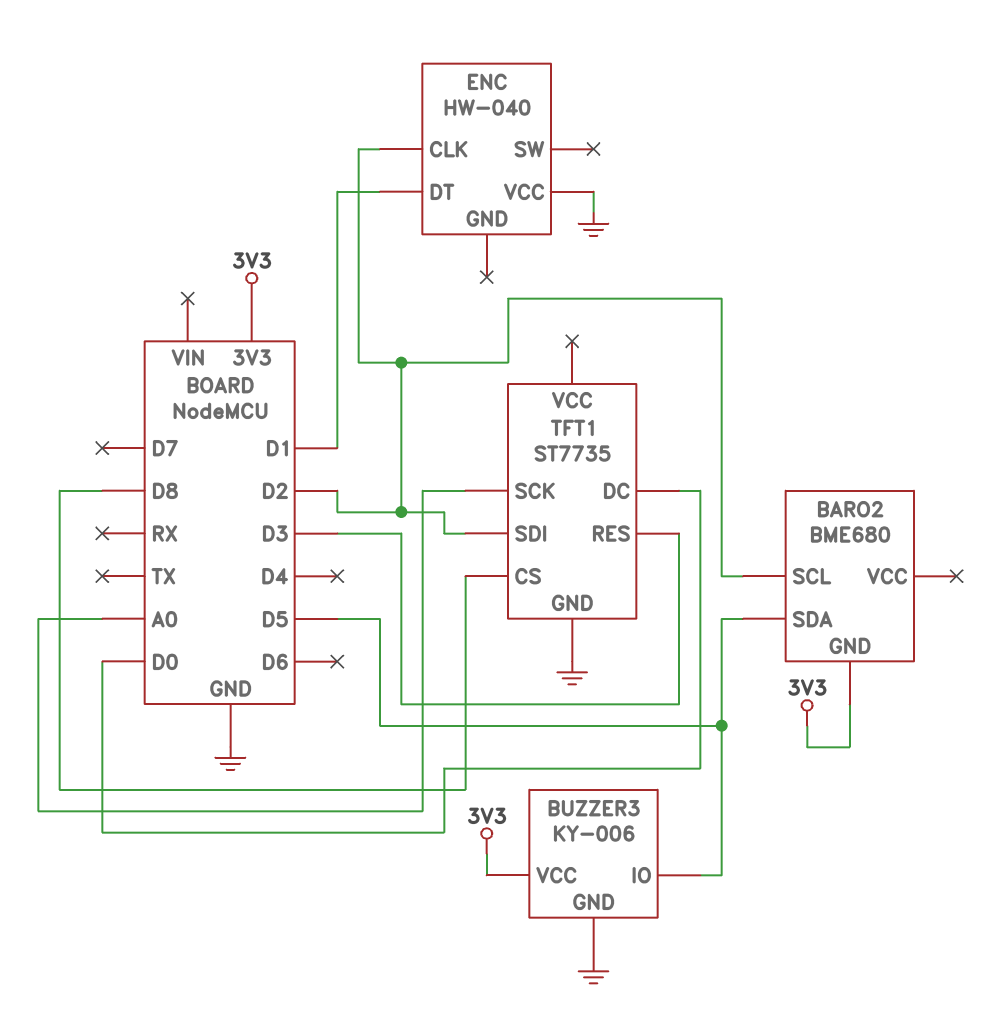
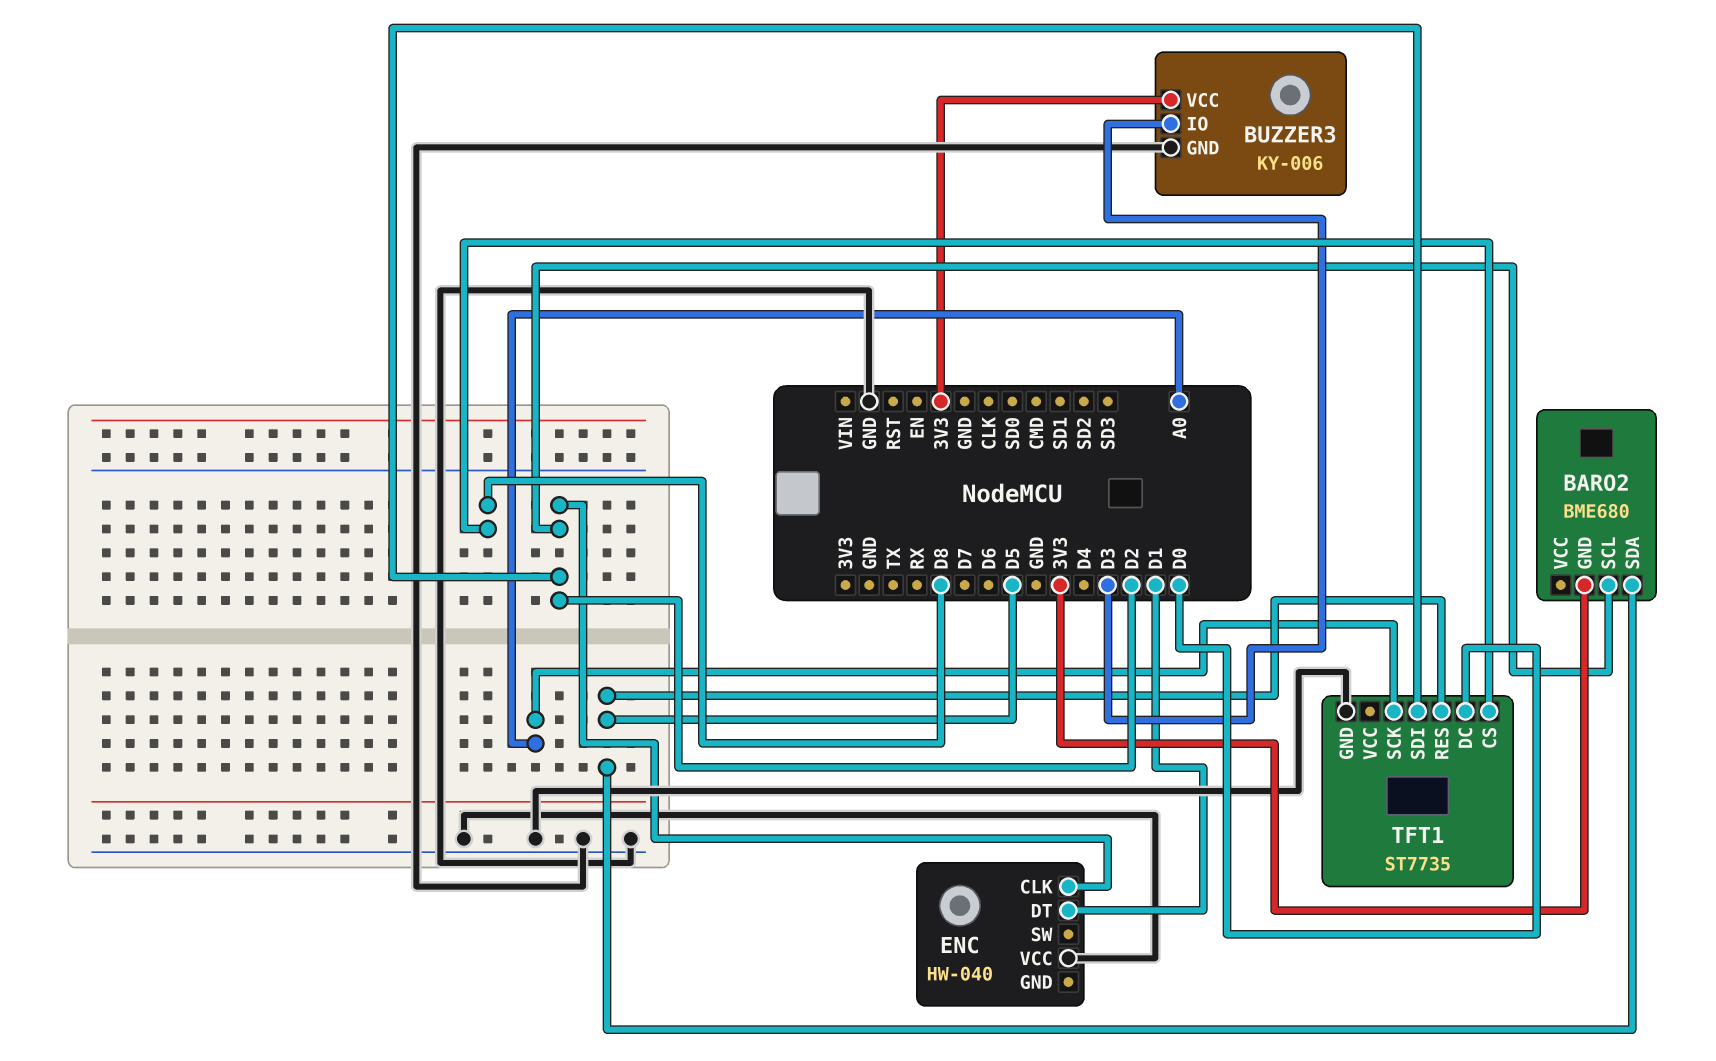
BUZZER3 pin IO: D5 -> D3
TFT1 pin RES: D3 -> D5

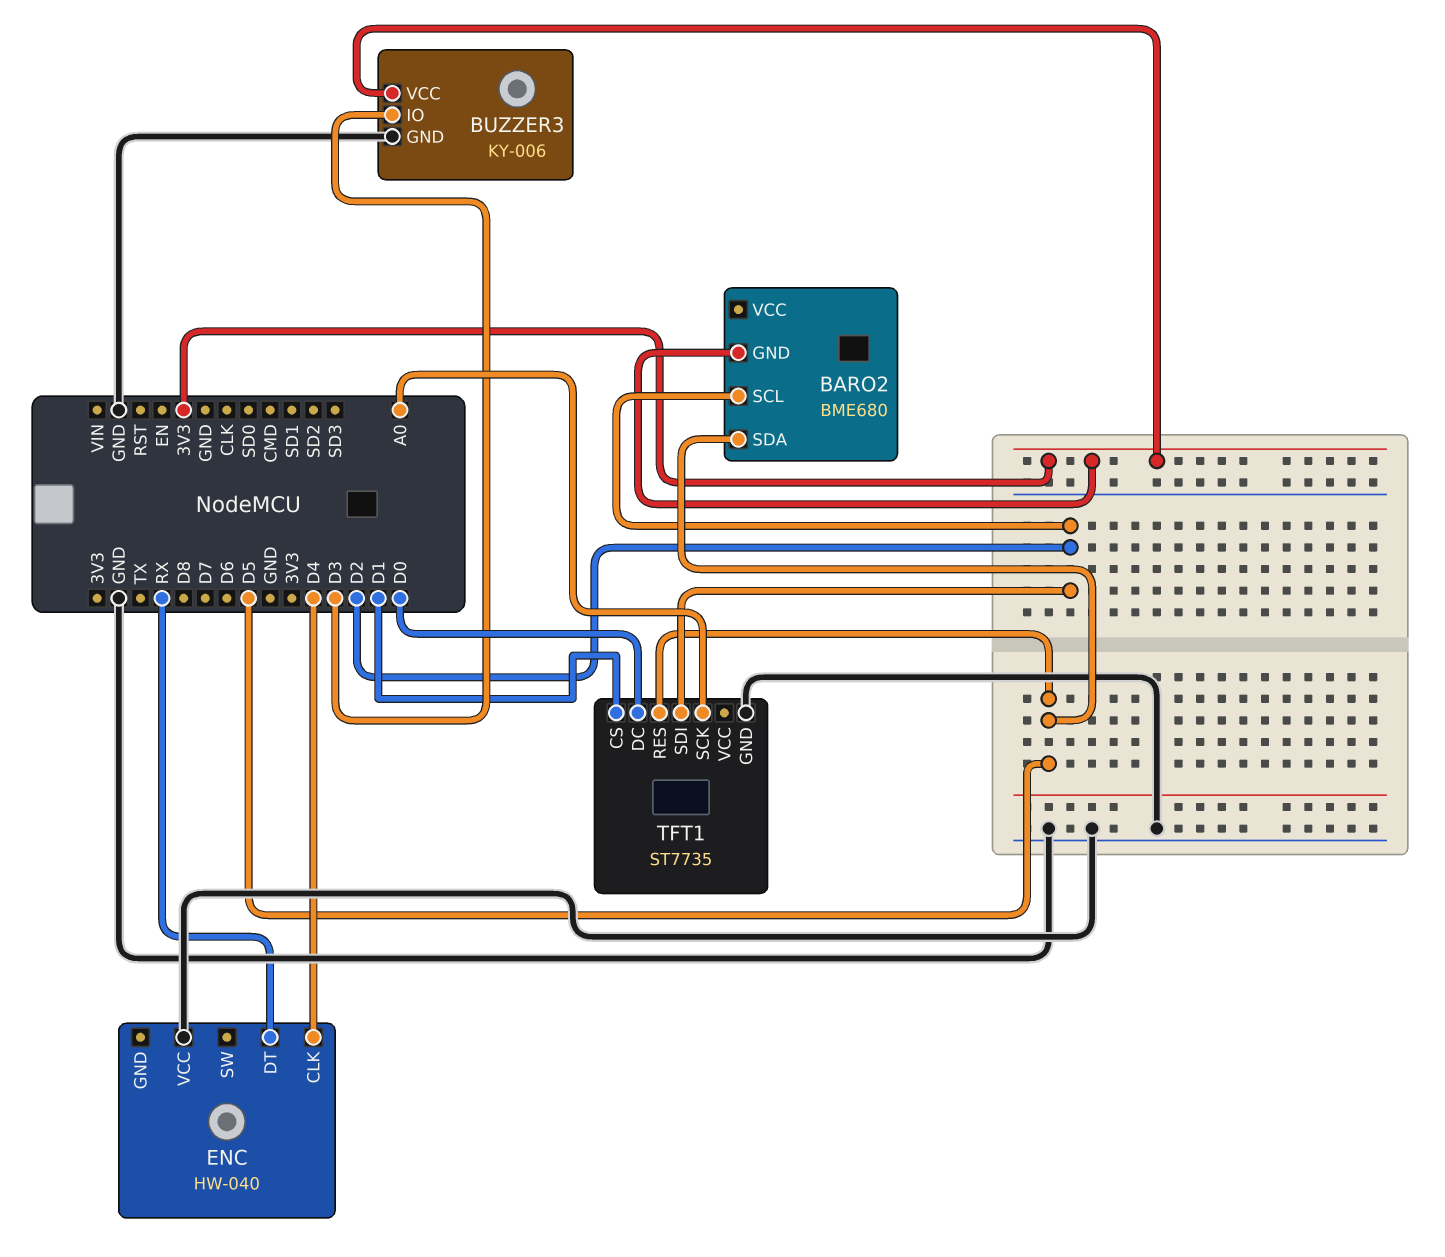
ENC pin CLK: D2 -> D4
ENC pin DT: D1 -> RX
TFT1 pin CS: D8 -> D1

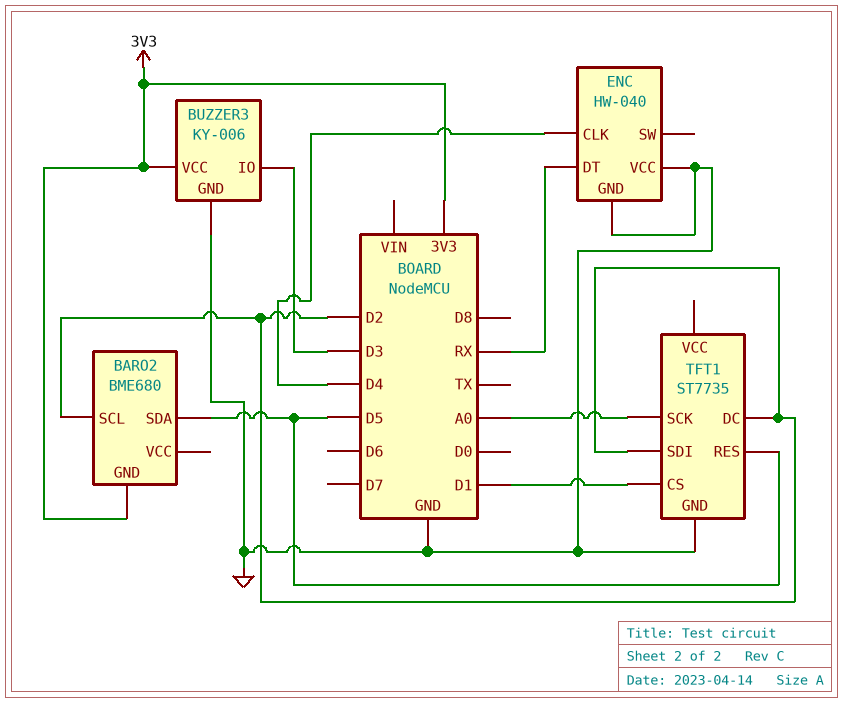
ENC pin GND: none -> GND
TFT1 pin DC: D0 -> D2

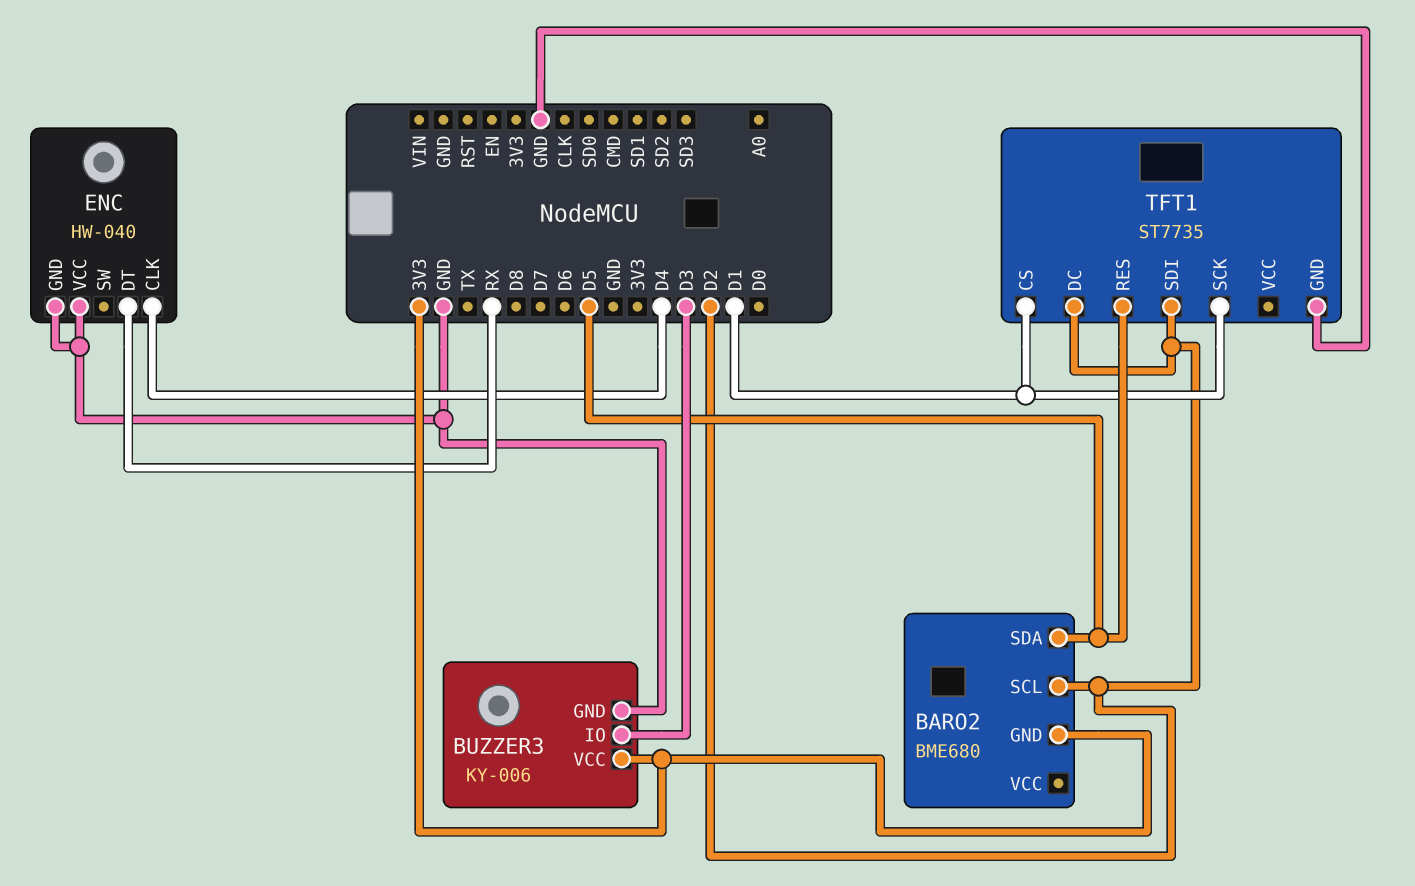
TFT1 pin SCK: A0 -> D1

